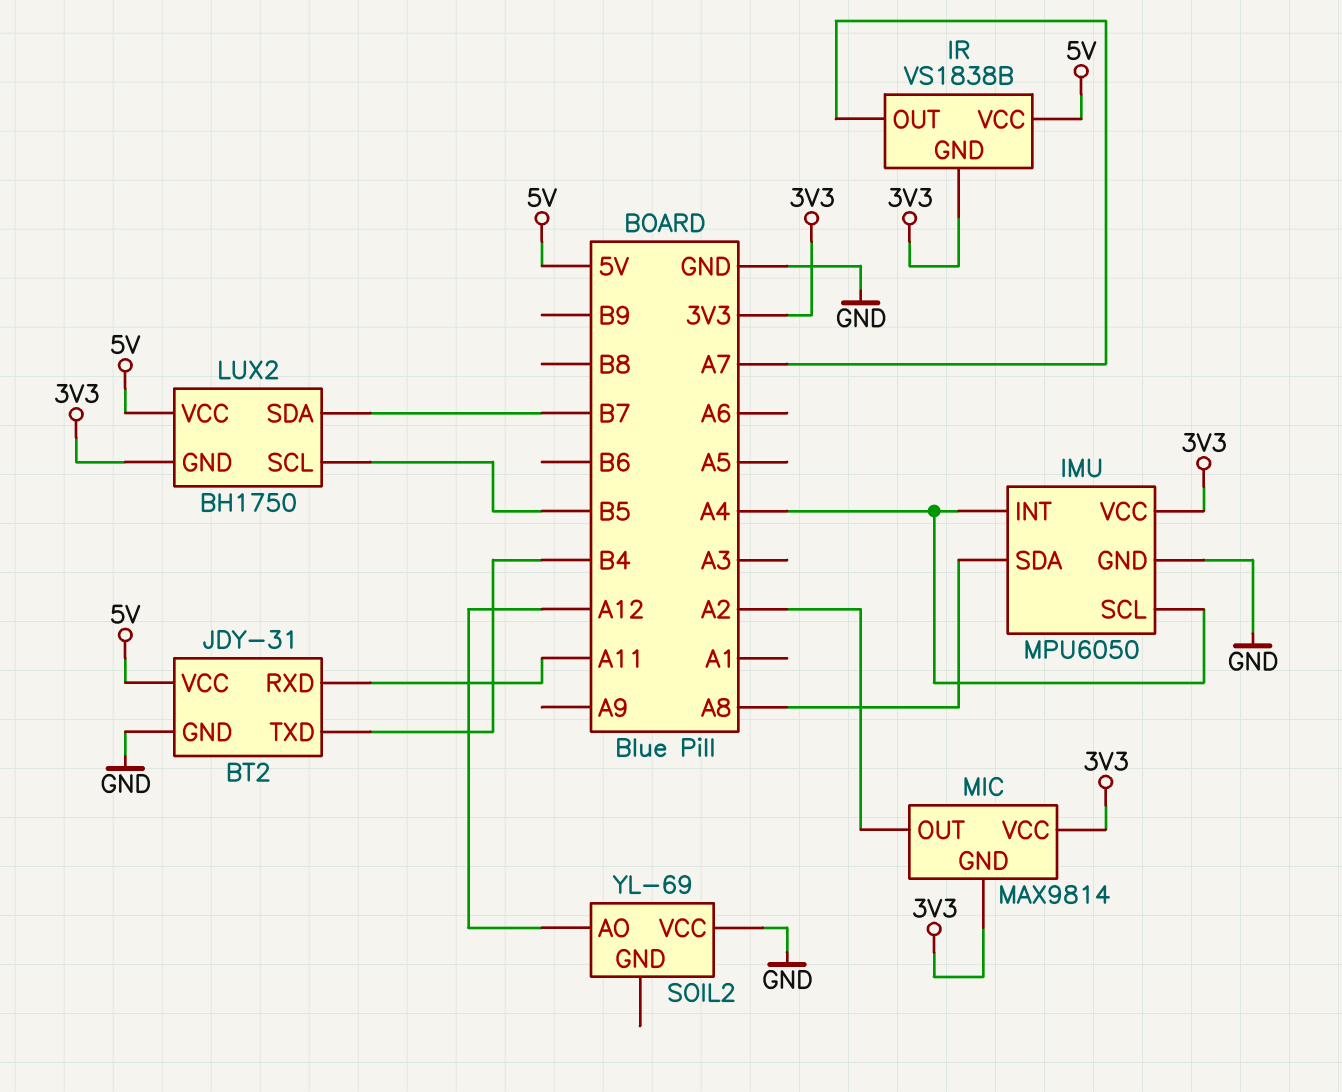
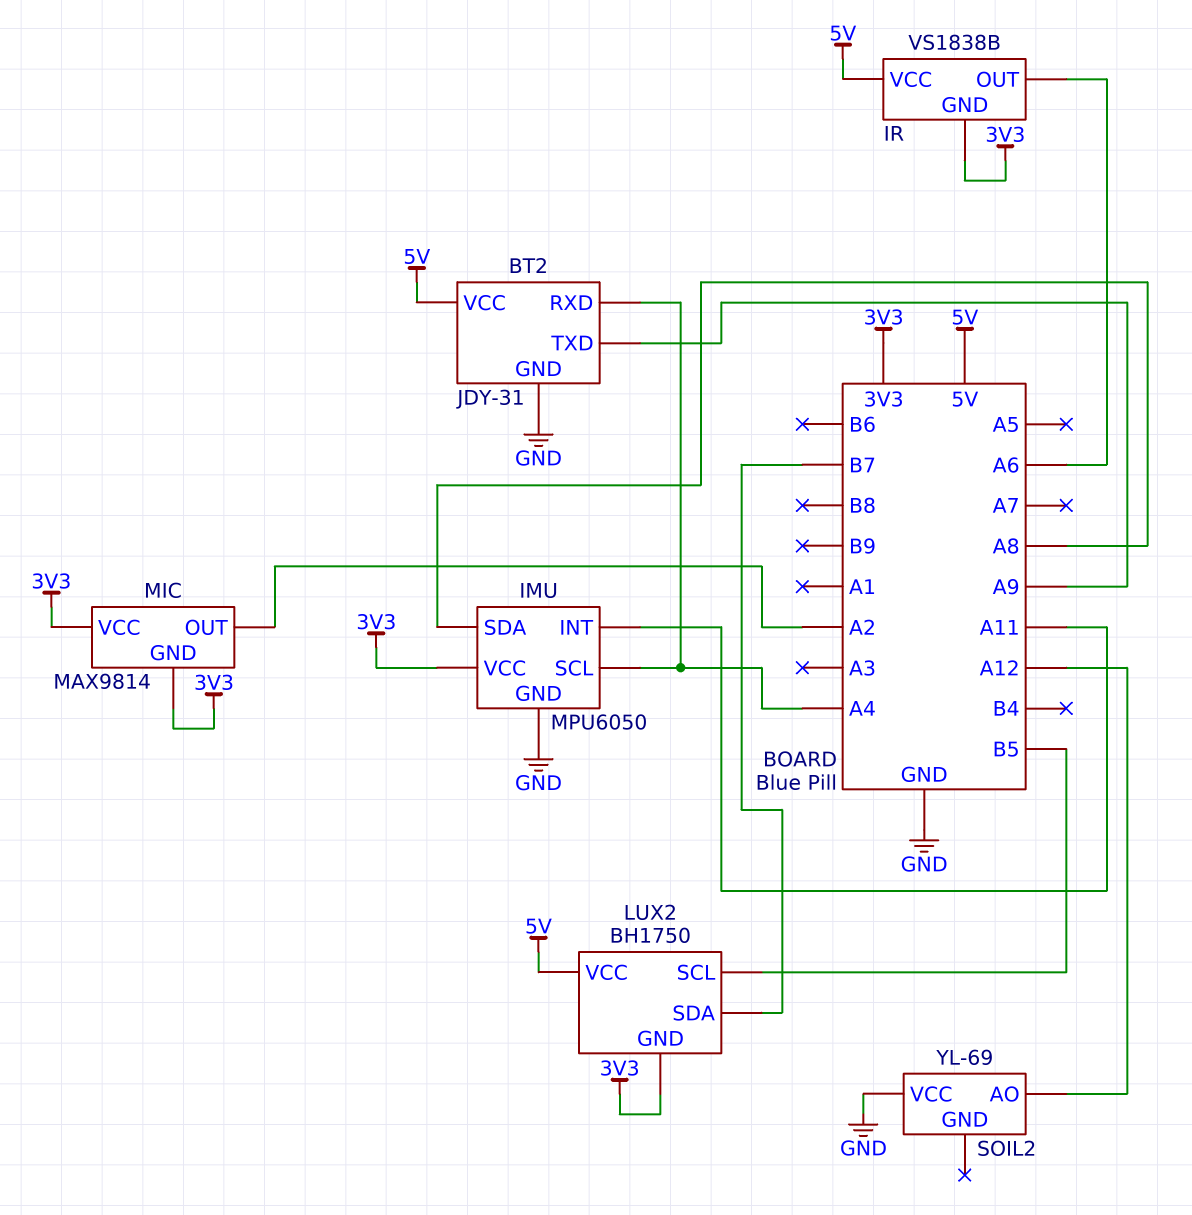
BT2 pin RXD: A11 -> A4
BT2 pin TXD: B4 -> A9
IMU pin INT: A4 -> A11
IR pin OUT: A7 -> A6

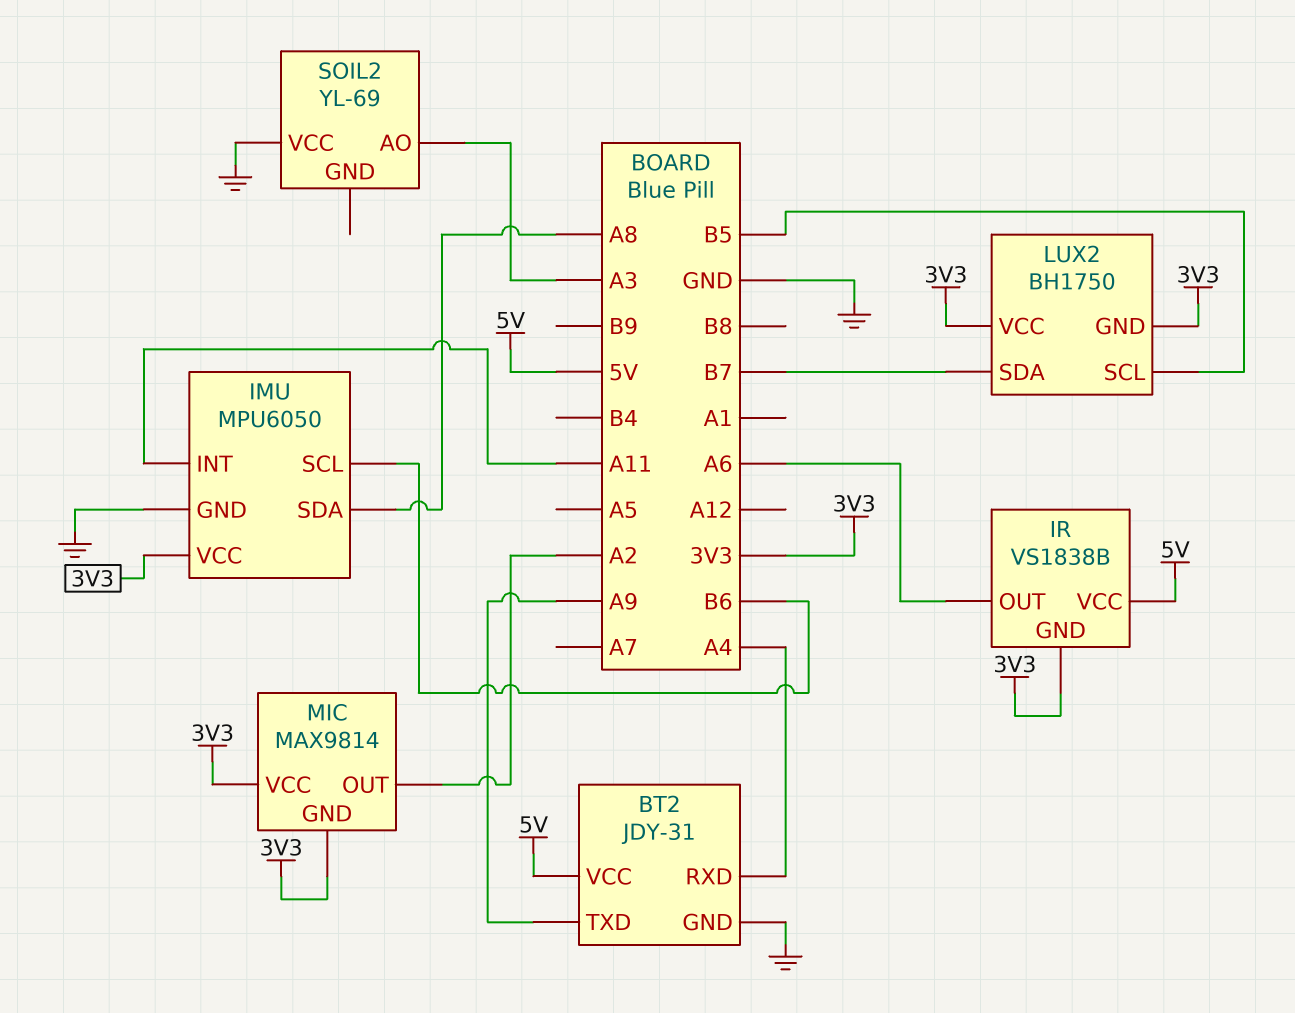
IMU pin SCL: A4 -> B6
LUX2 pin VCC: 5V -> 3V3
SOIL2 pin AO: A12 -> A3

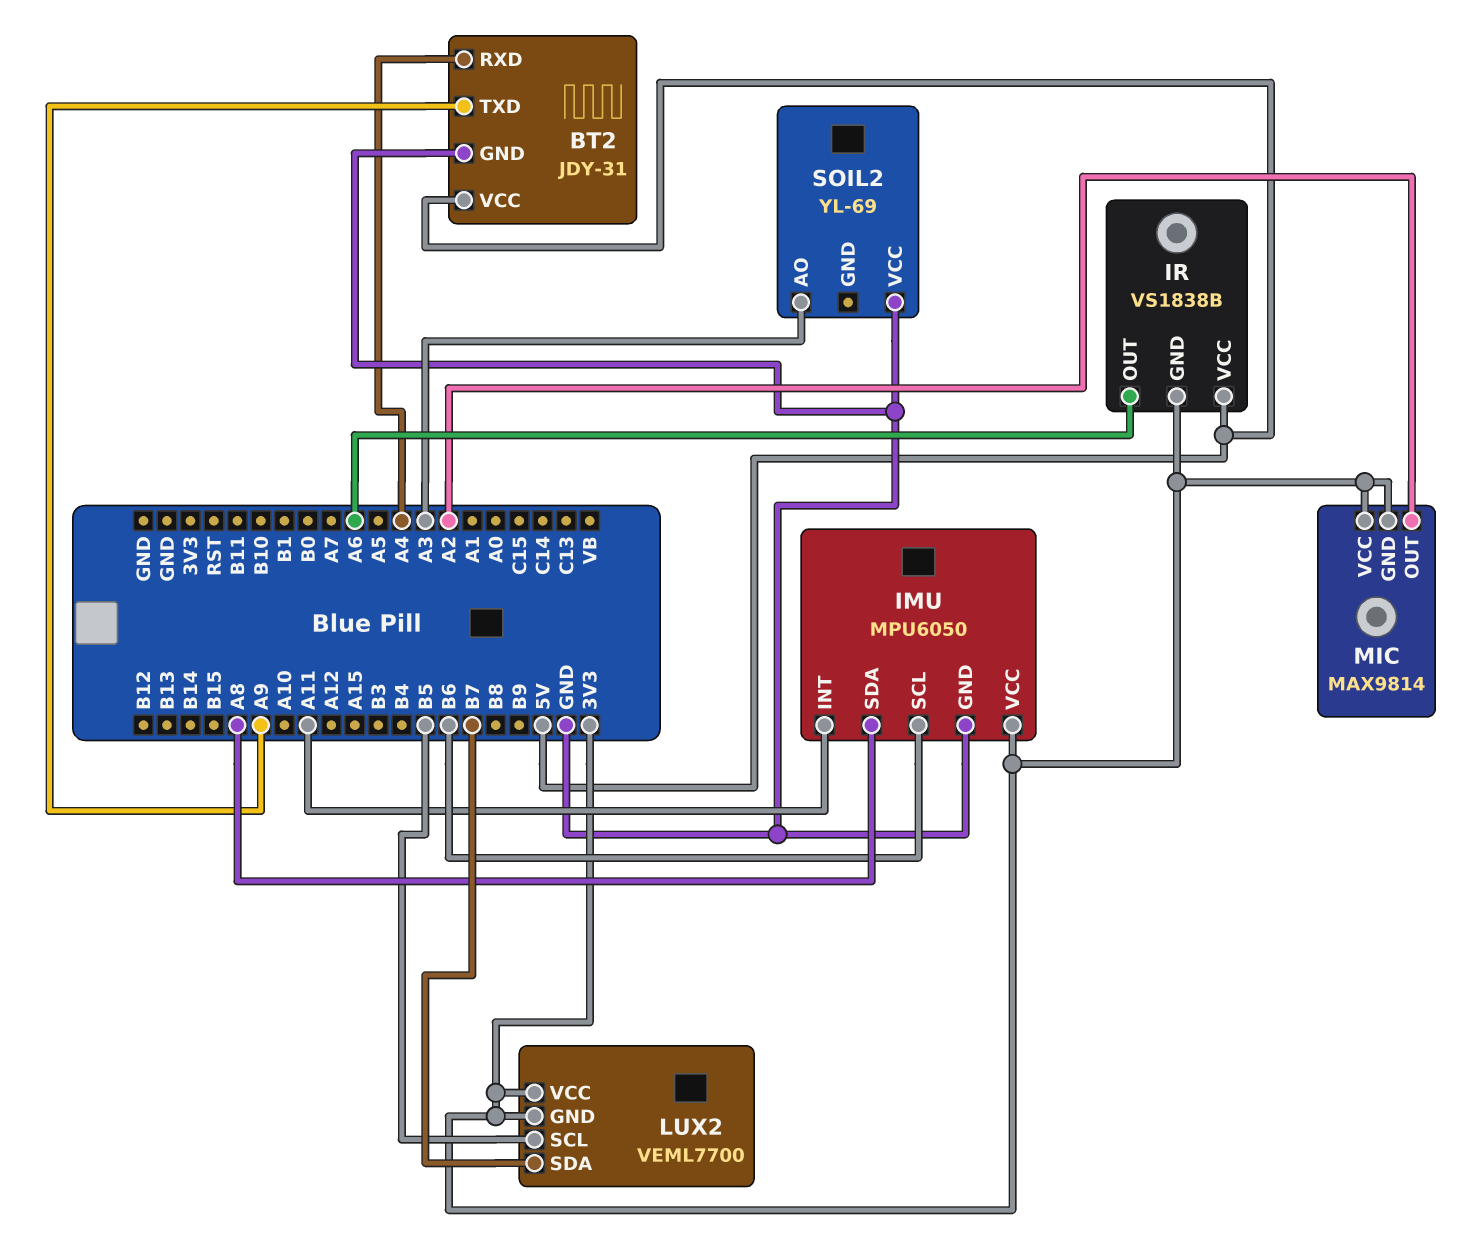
LUX2: BH1750 -> VEML7700

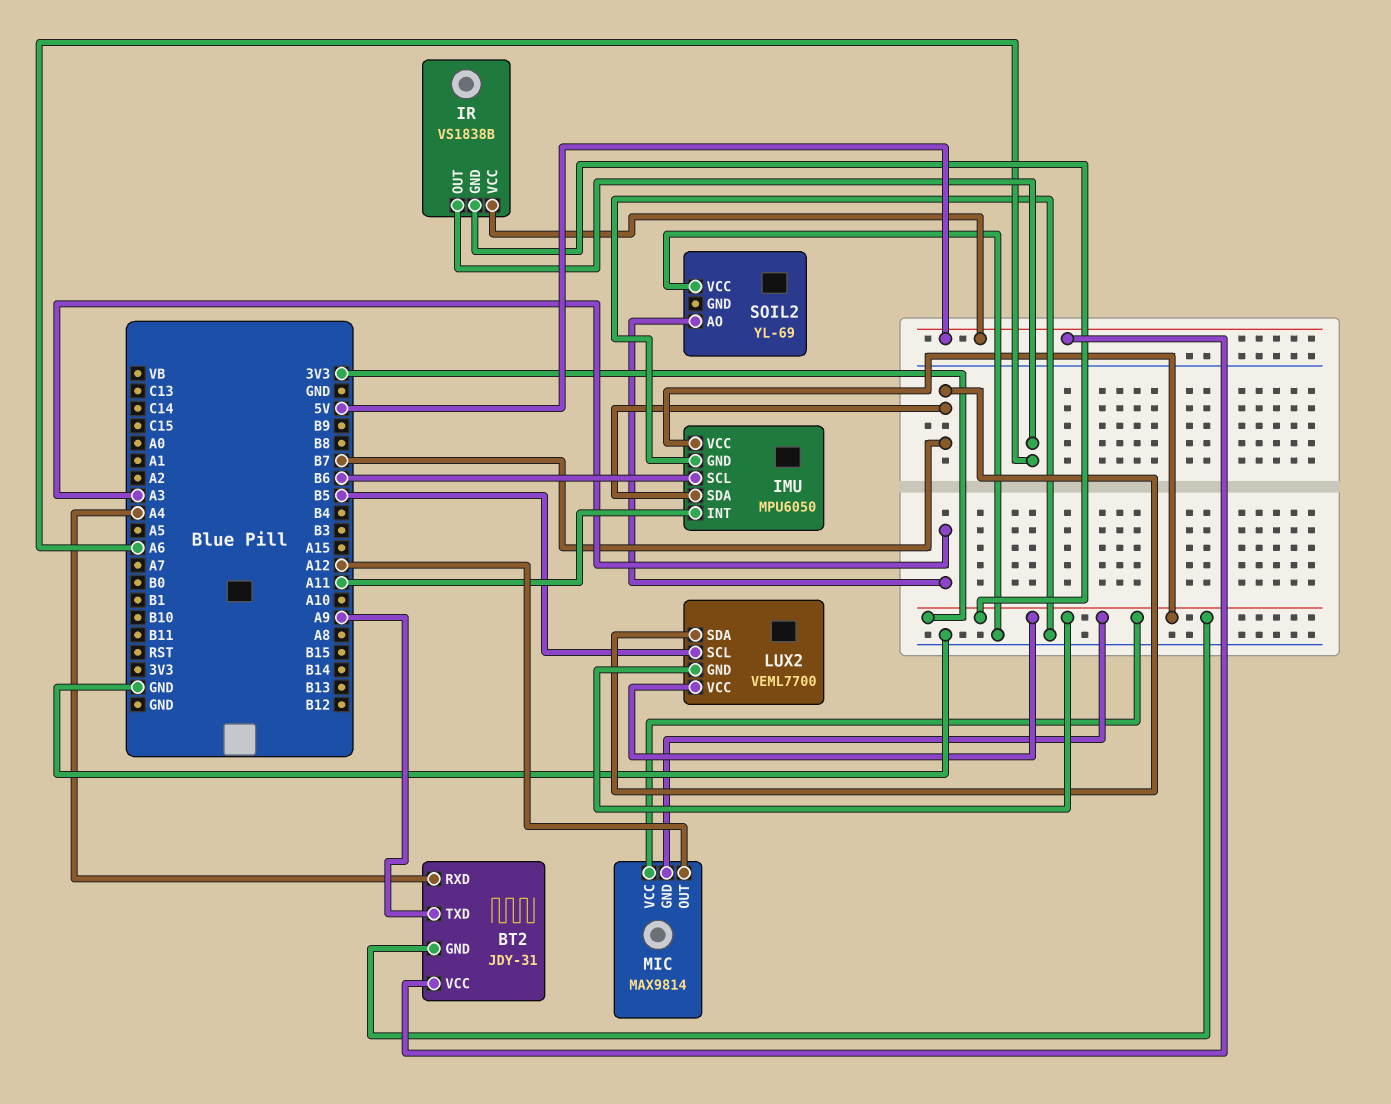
BT2 pin GND: GND -> 3V3
IMU pin SDA: A8 -> B7
MIC pin OUT: A2 -> A12

